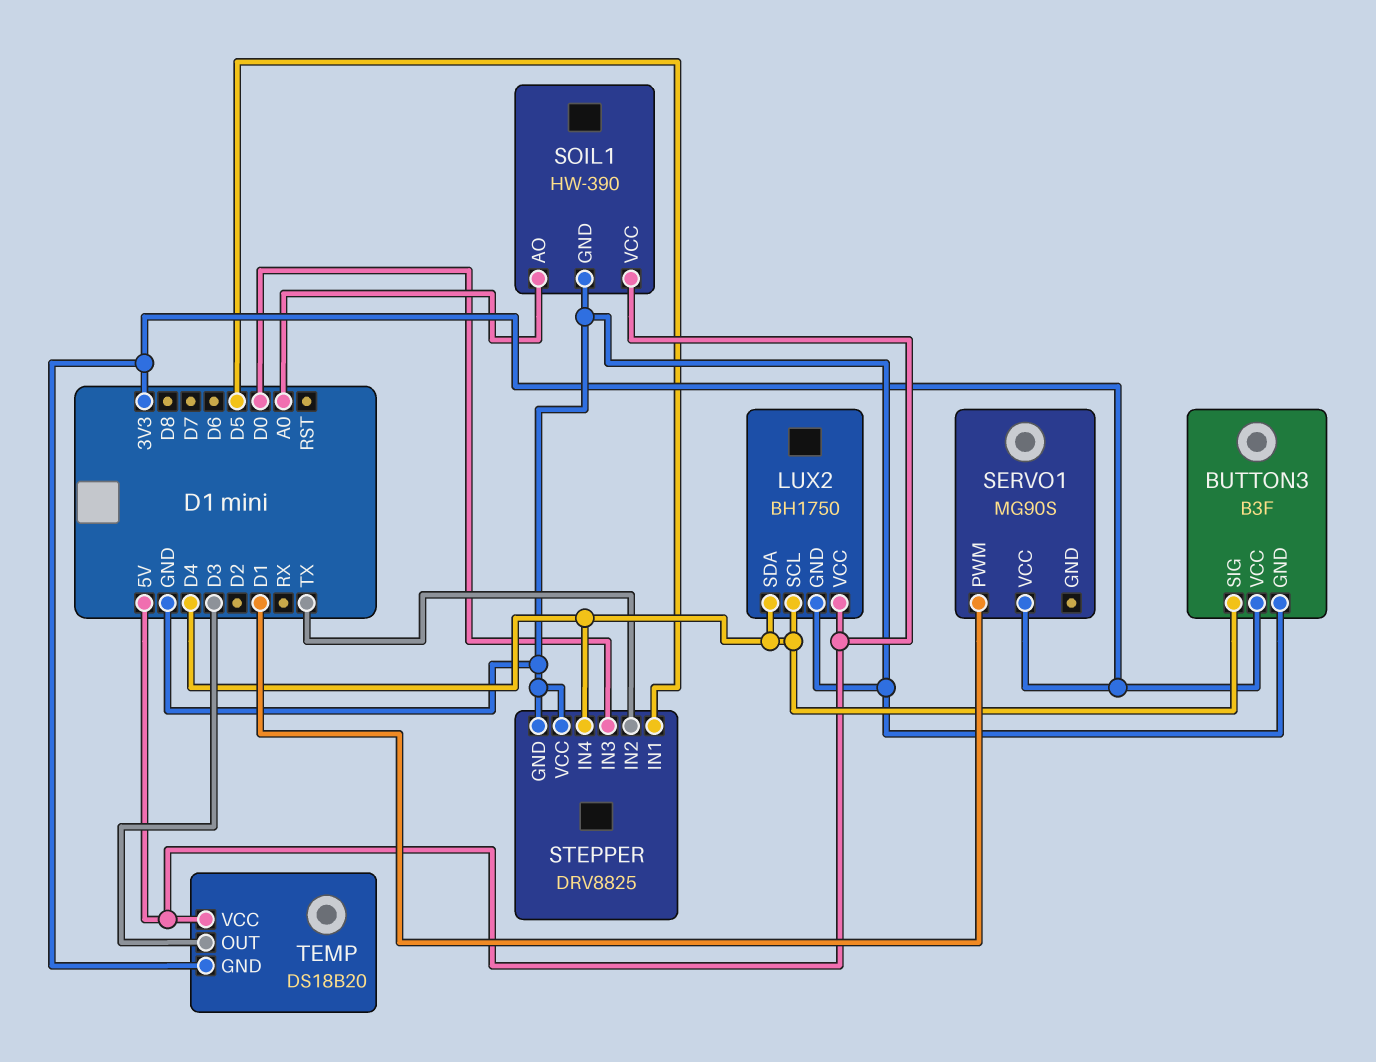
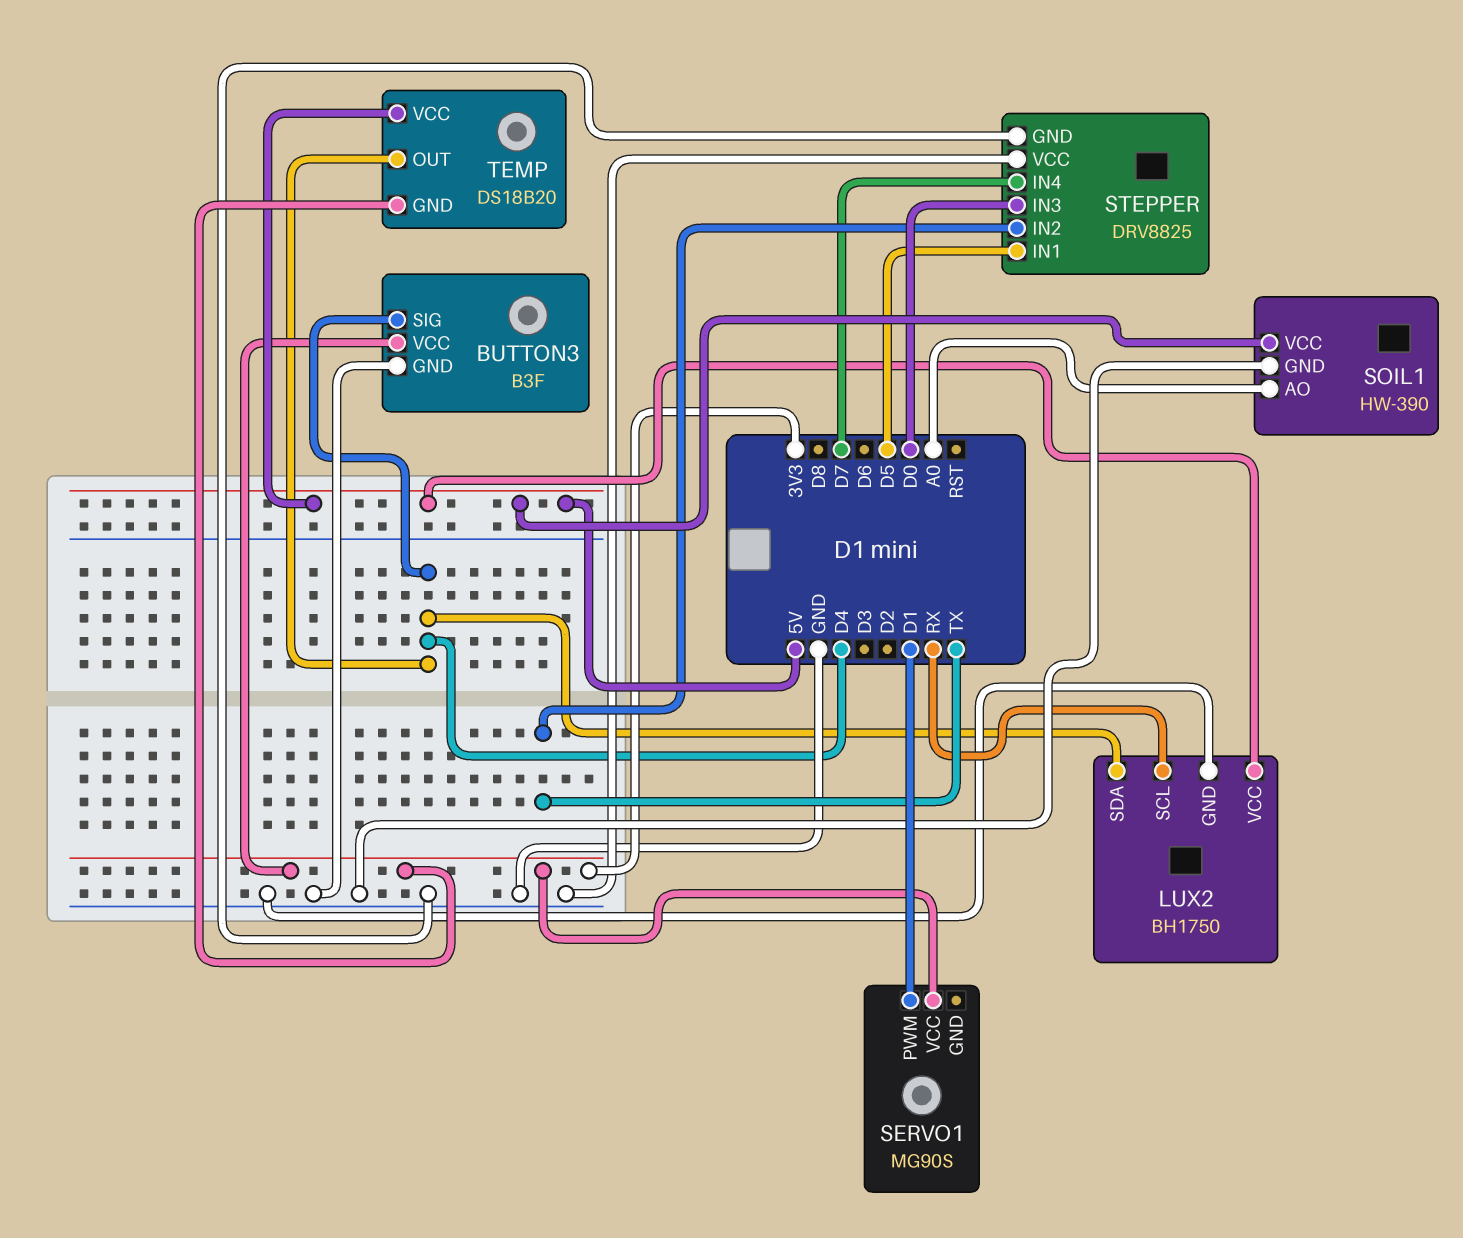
LUX2 pin SCL: D4 -> RX
STEPPER pin IN4: D4 -> D7
TEMP pin OUT: D3 -> D4

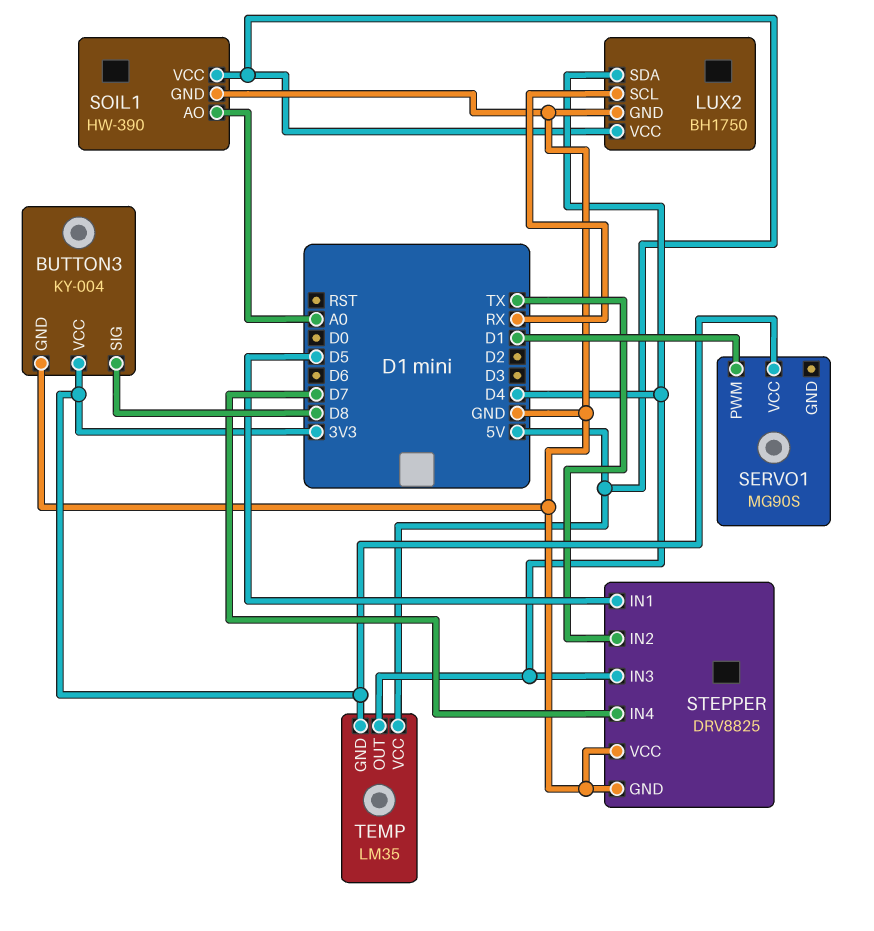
BUTTON3: B3F -> KY-004
BUTTON3 pin SIG: D4 -> D8
STEPPER pin IN3: D0 -> D4
TEMP: DS18B20 -> LM35

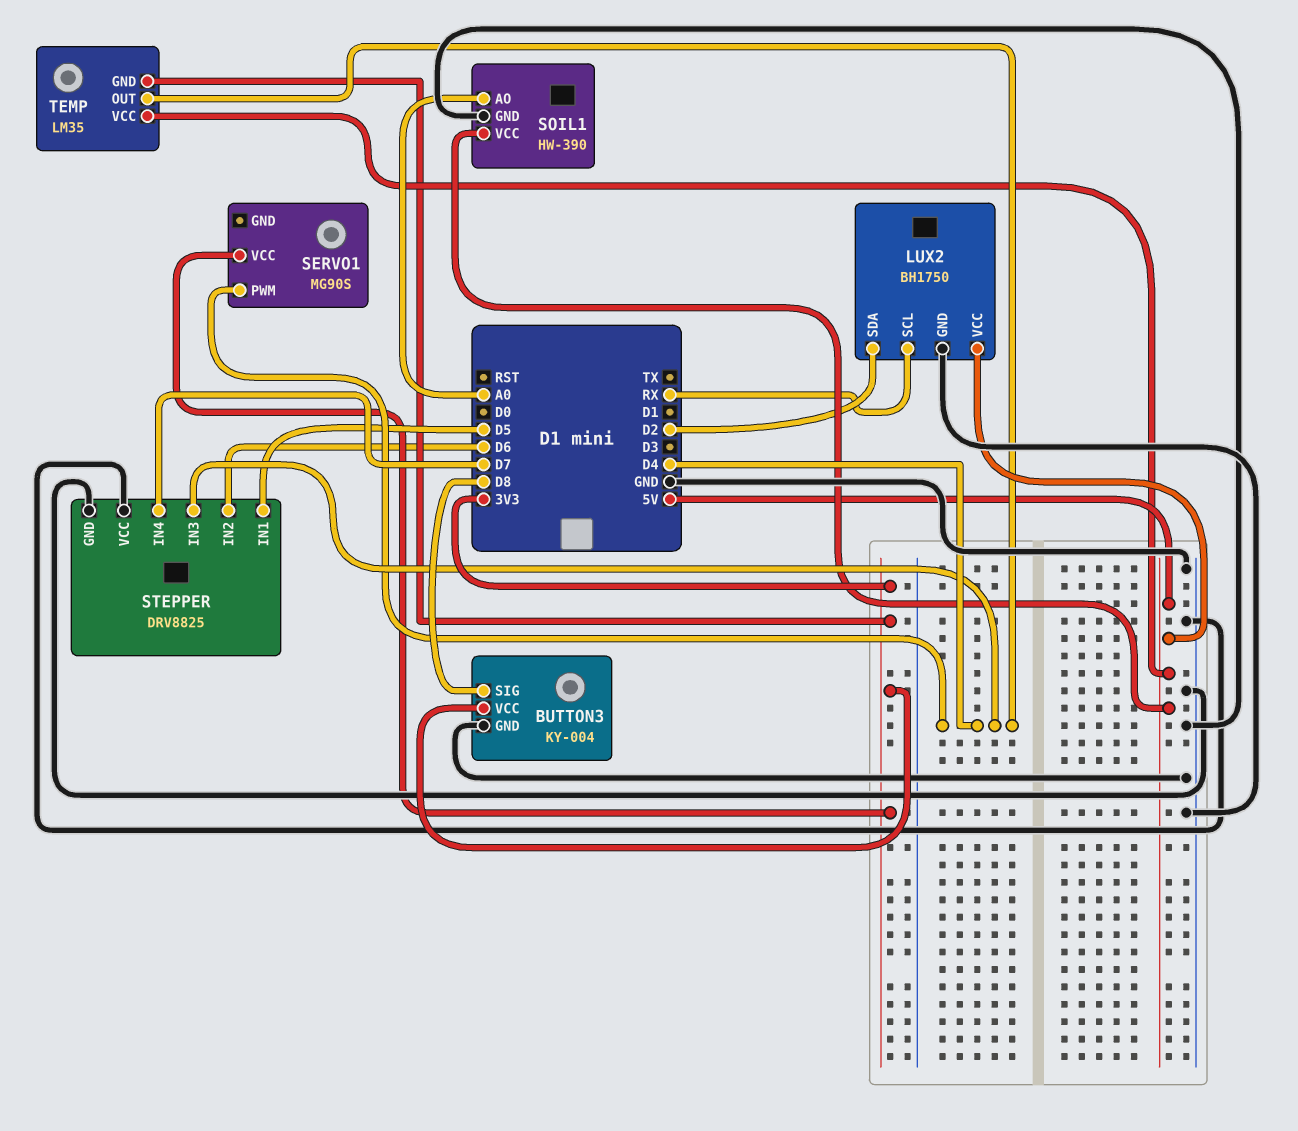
LUX2 pin SDA: D4 -> D2
SERVO1 pin PWM: D1 -> D4
STEPPER pin IN2: TX -> D6

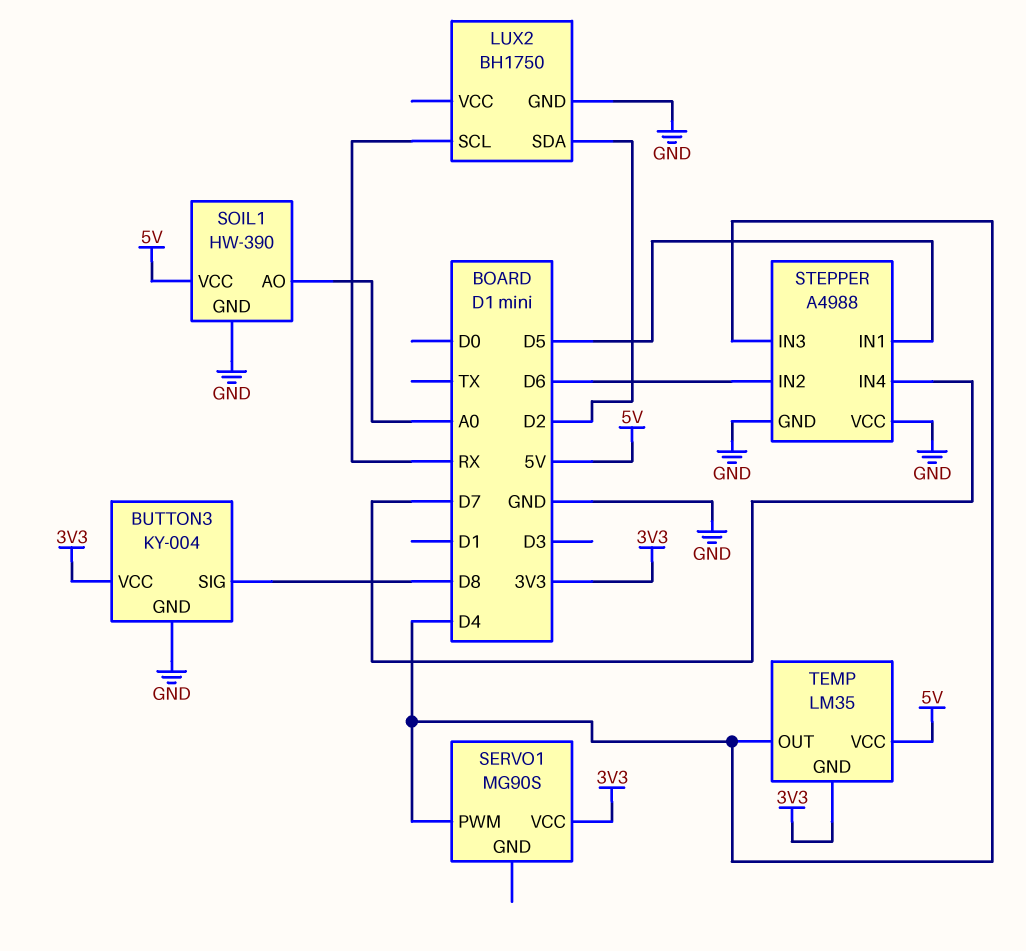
LUX2 pin VCC: 5V -> none
STEPPER: DRV8825 -> A4988

